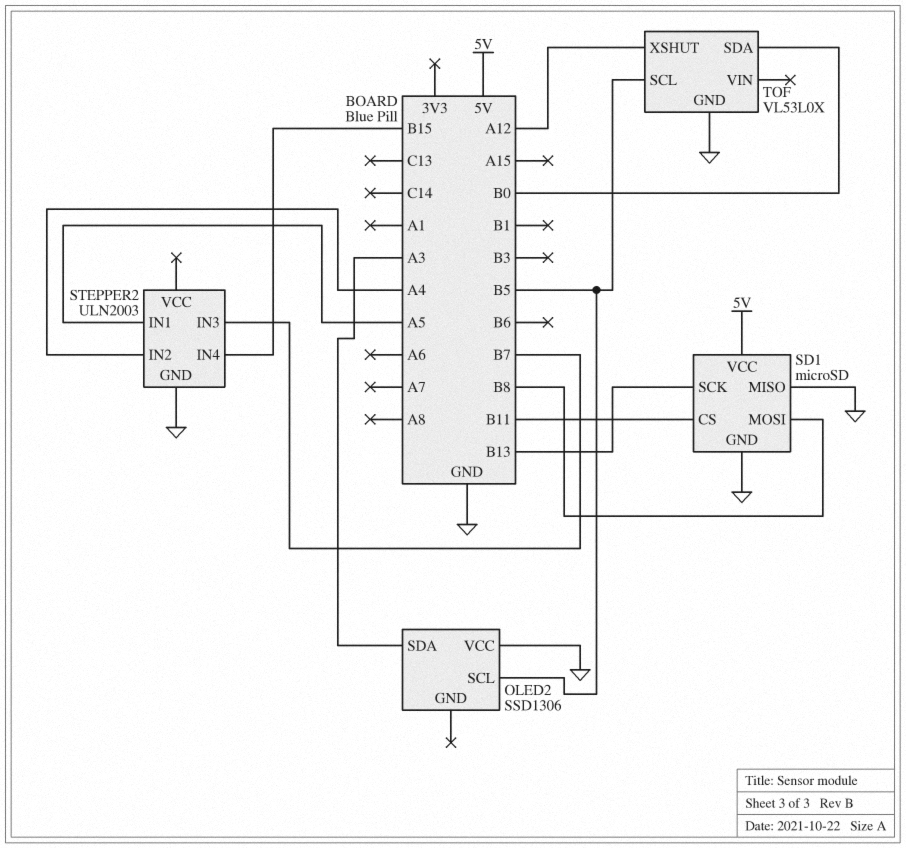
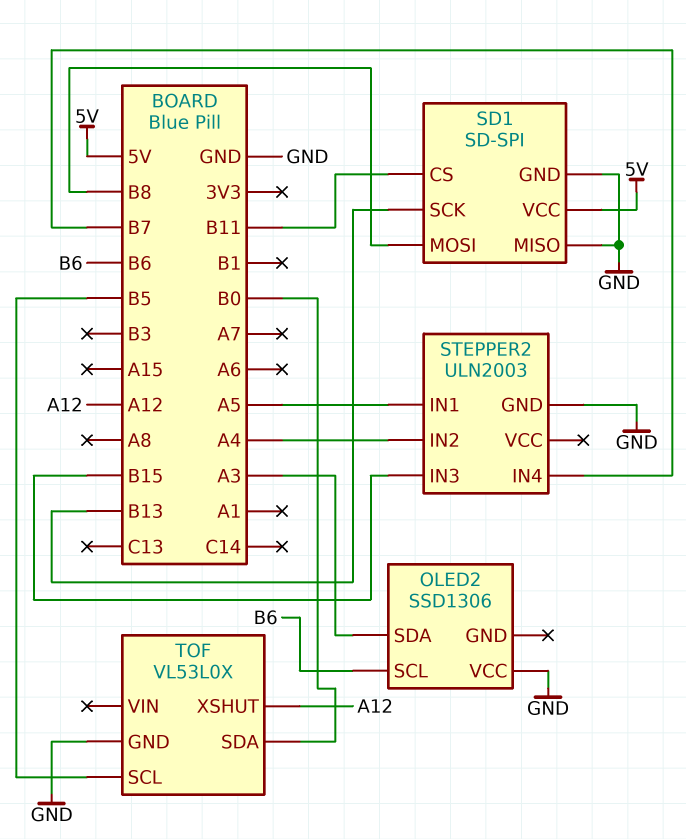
OLED2 pin SCL: B5 -> B6
SD1: microSD -> SD-SPI
STEPPER2 pin IN3: B7 -> B15
STEPPER2 pin IN4: B15 -> B7

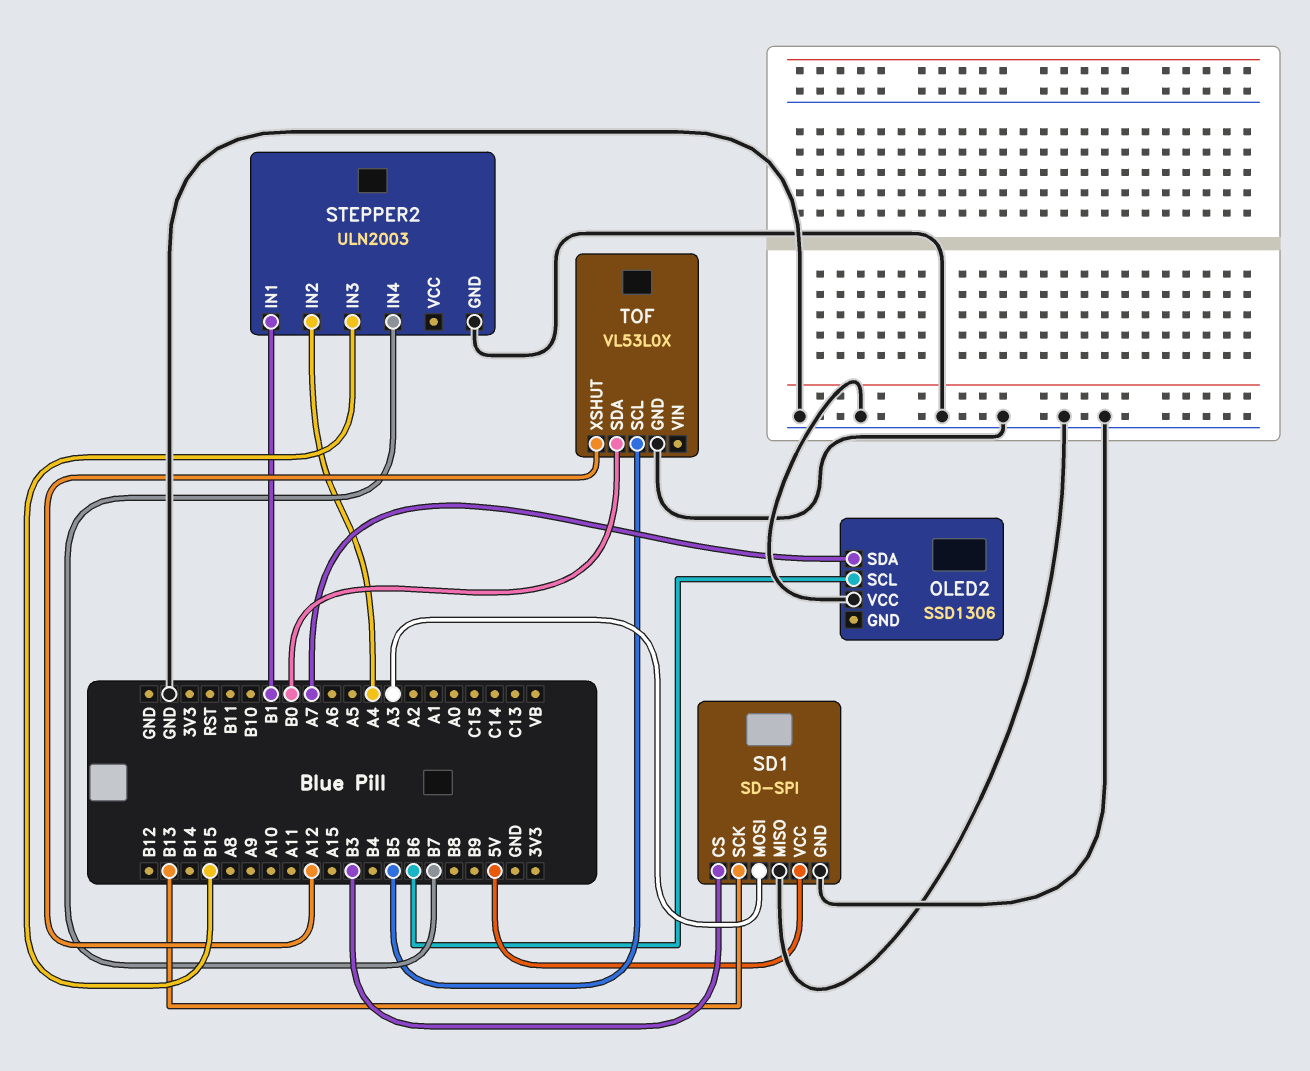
OLED2 pin SDA: A3 -> A7
SD1 pin CS: B11 -> B3
SD1 pin MOSI: B8 -> A3
STEPPER2 pin IN1: A5 -> B1

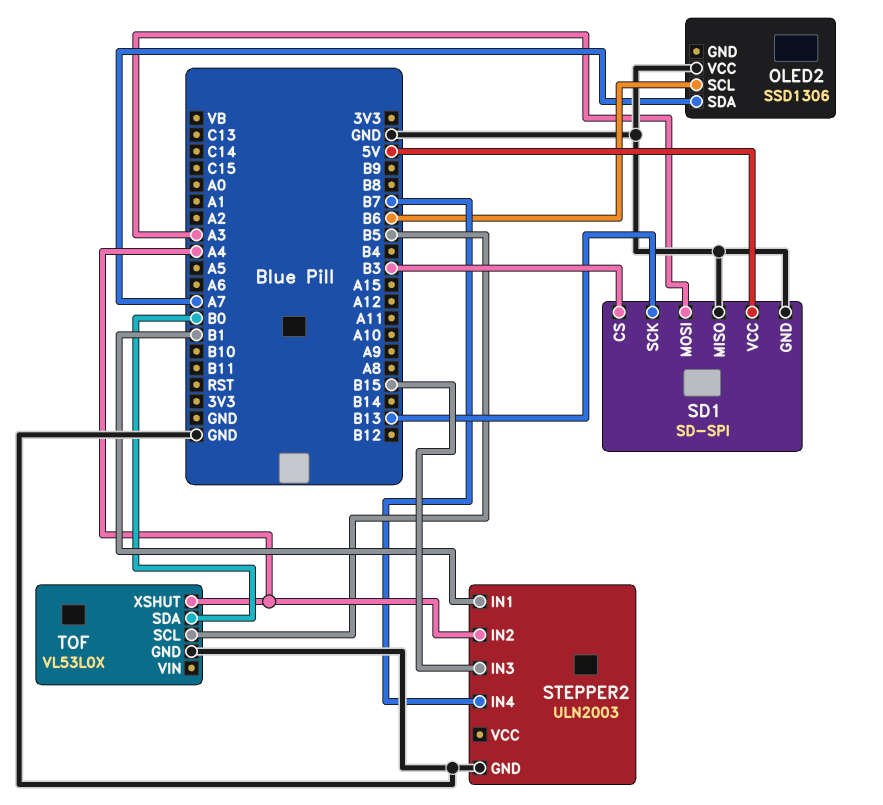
TOF pin XSHUT: A12 -> A4

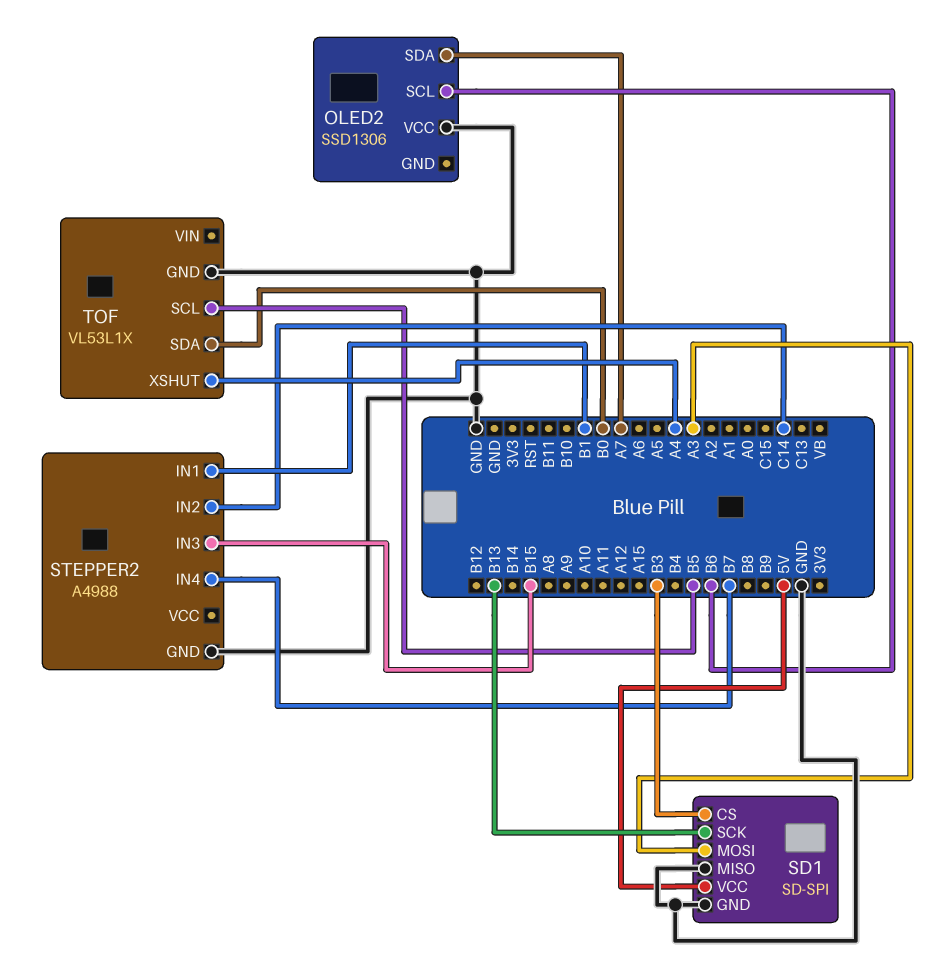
STEPPER2: ULN2003 -> A4988
STEPPER2 pin IN2: A4 -> C14
TOF: VL53L0X -> VL53L1X

